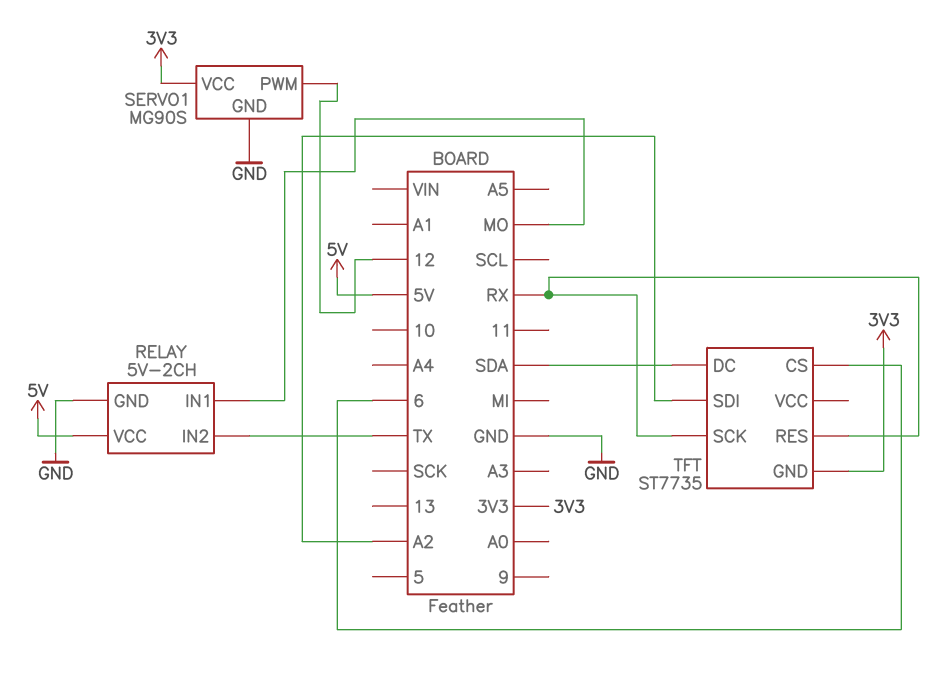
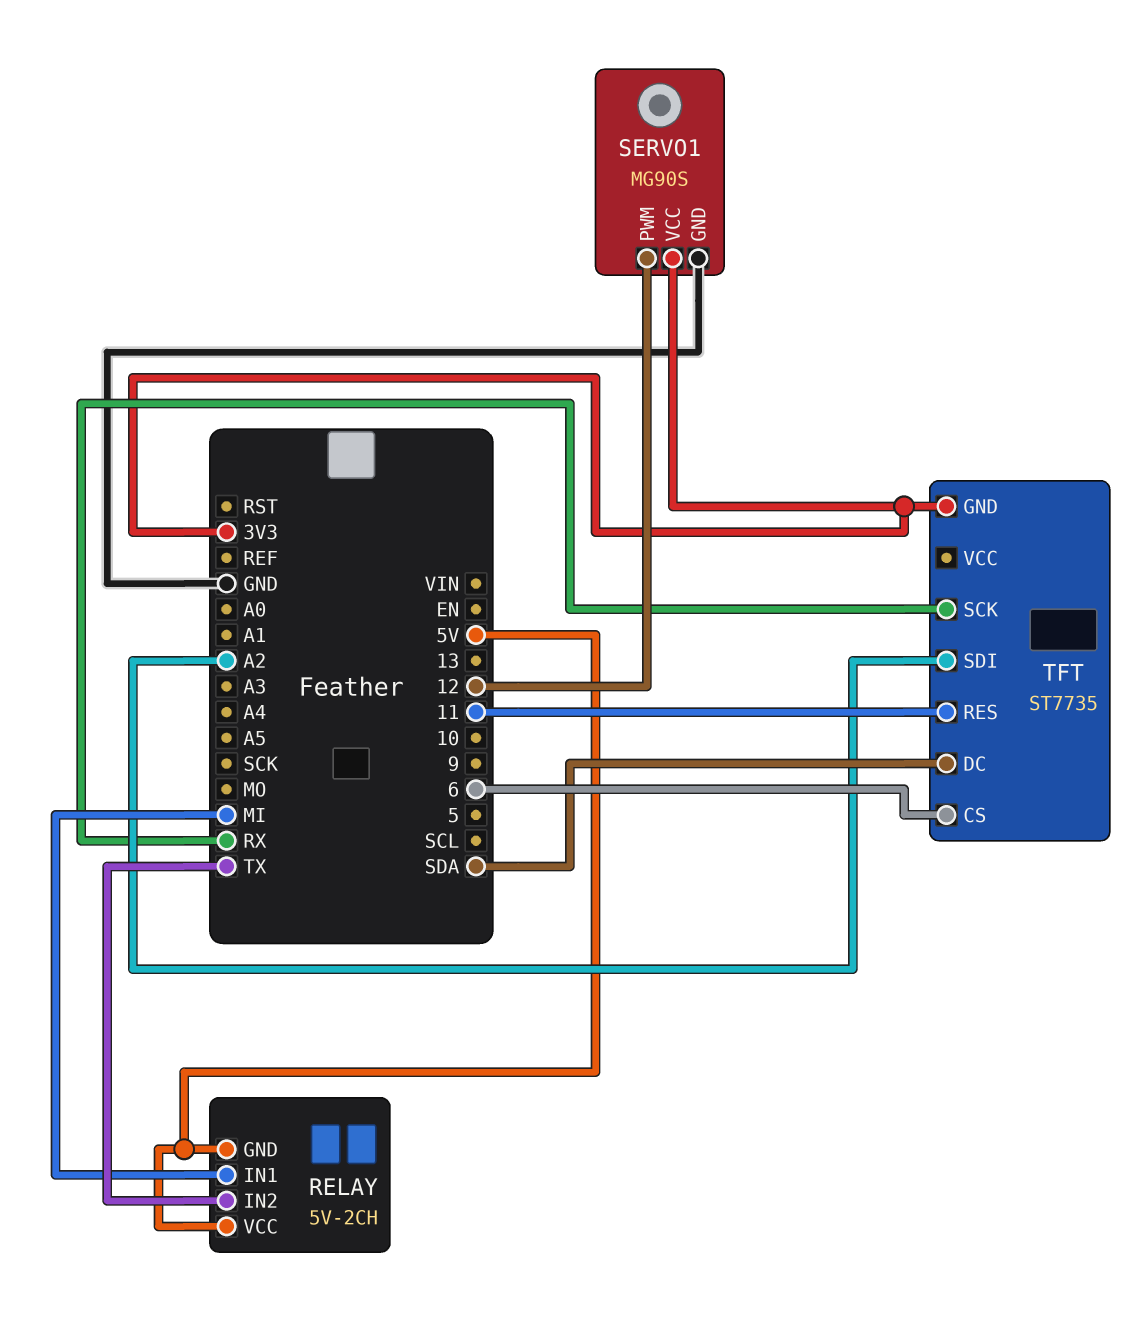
RELAY pin GND: GND -> 5V
RELAY pin IN1: MO -> MI
TFT pin RES: RX -> 11

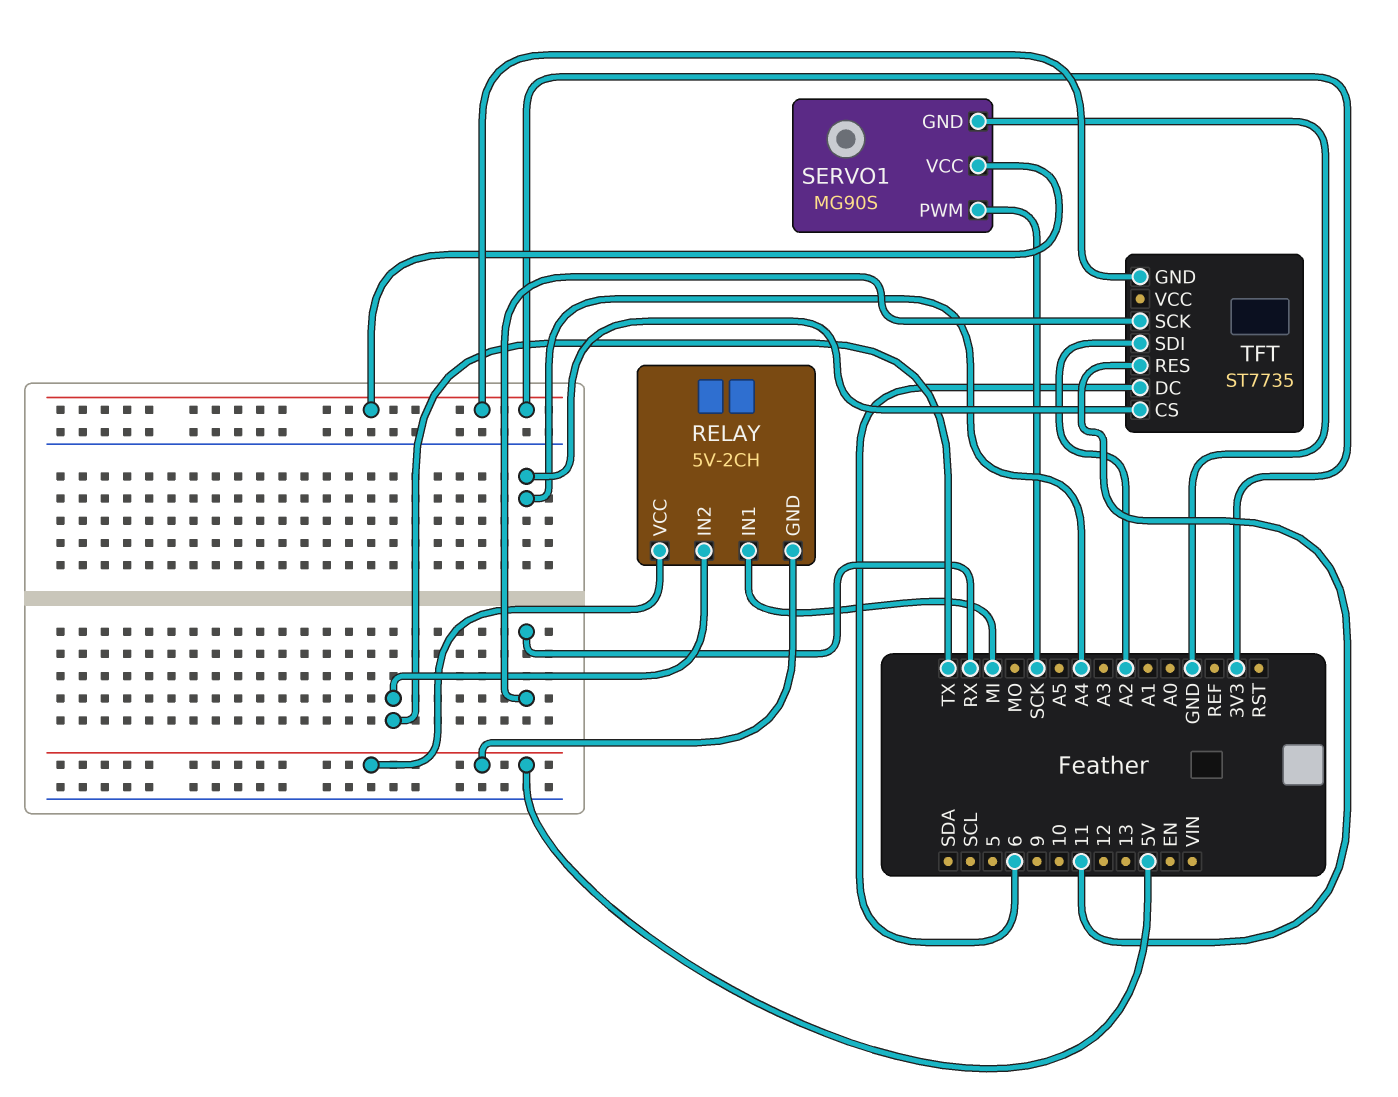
SERVO1 pin PWM: 12 -> SCK
TFT pin CS: 6 -> A4
TFT pin DC: SDA -> 6

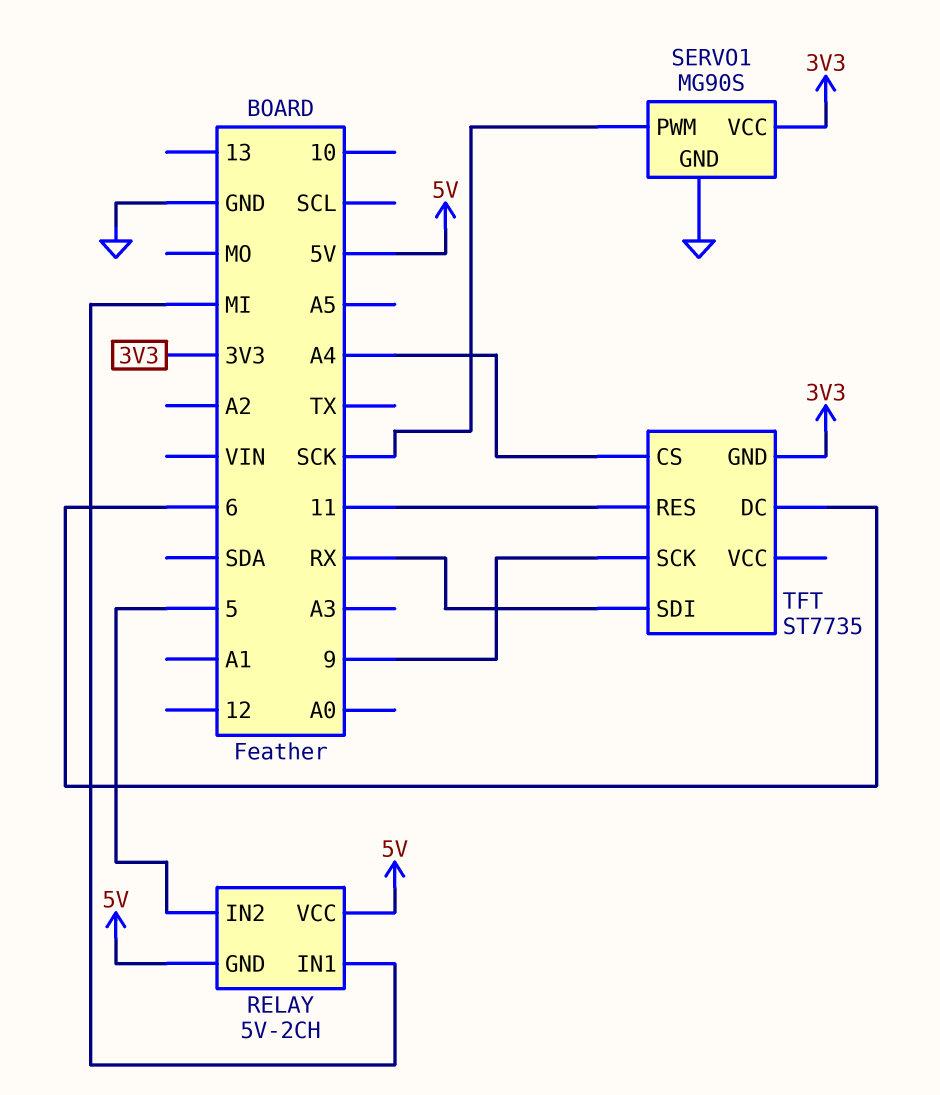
RELAY pin IN2: TX -> 5
TFT pin SCK: RX -> 9
TFT pin SDI: A2 -> RX

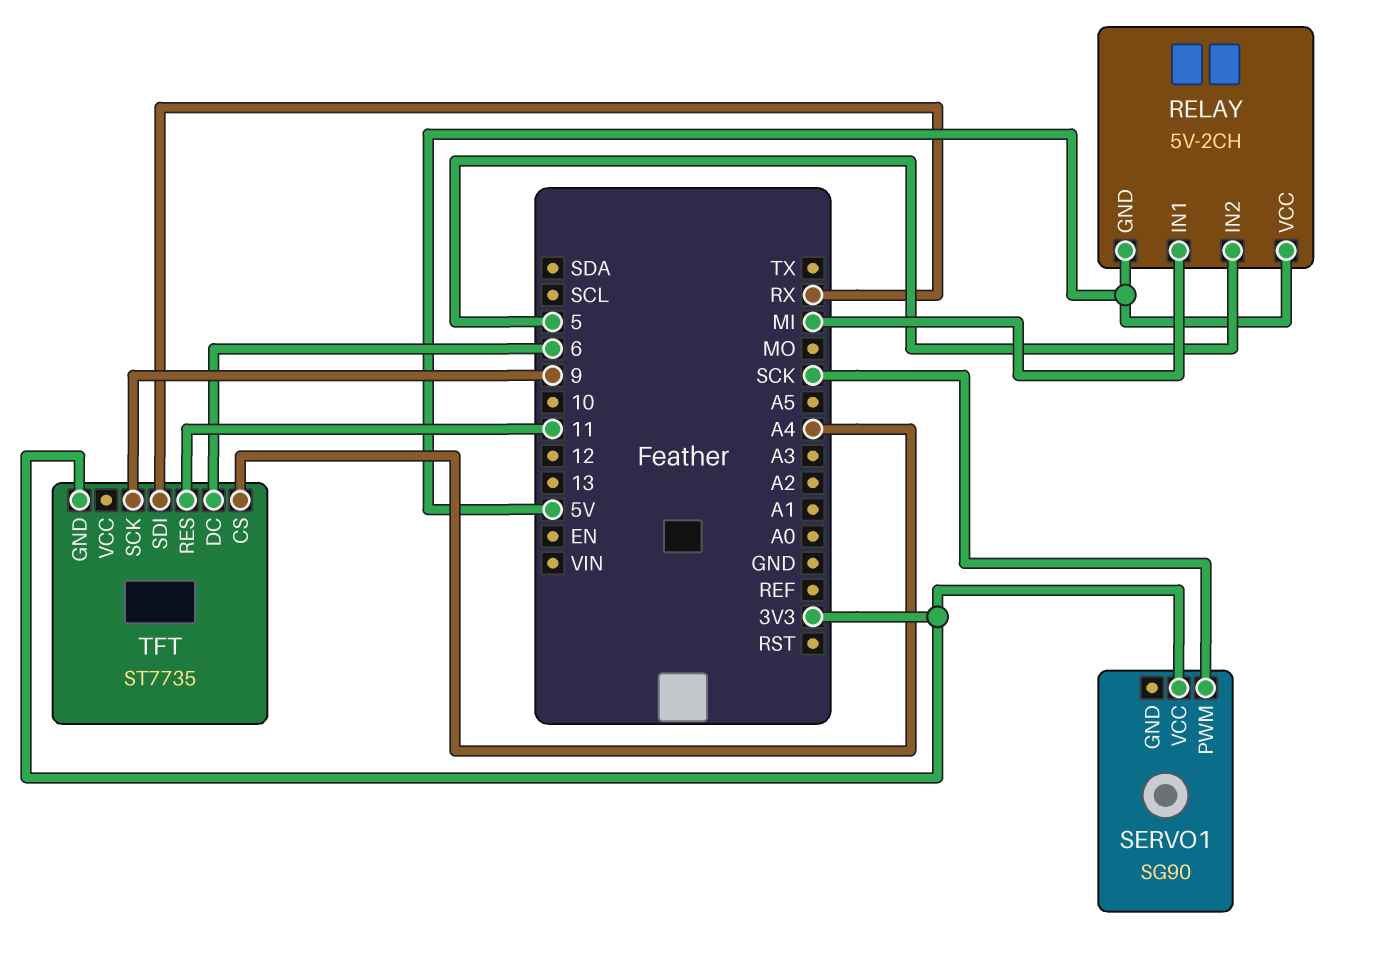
SERVO1: MG90S -> SG90
SERVO1 pin GND: GND -> none

